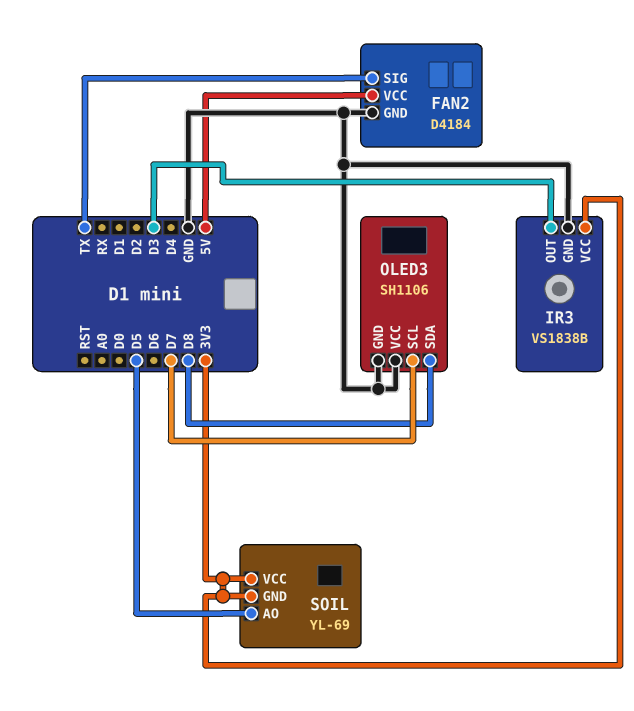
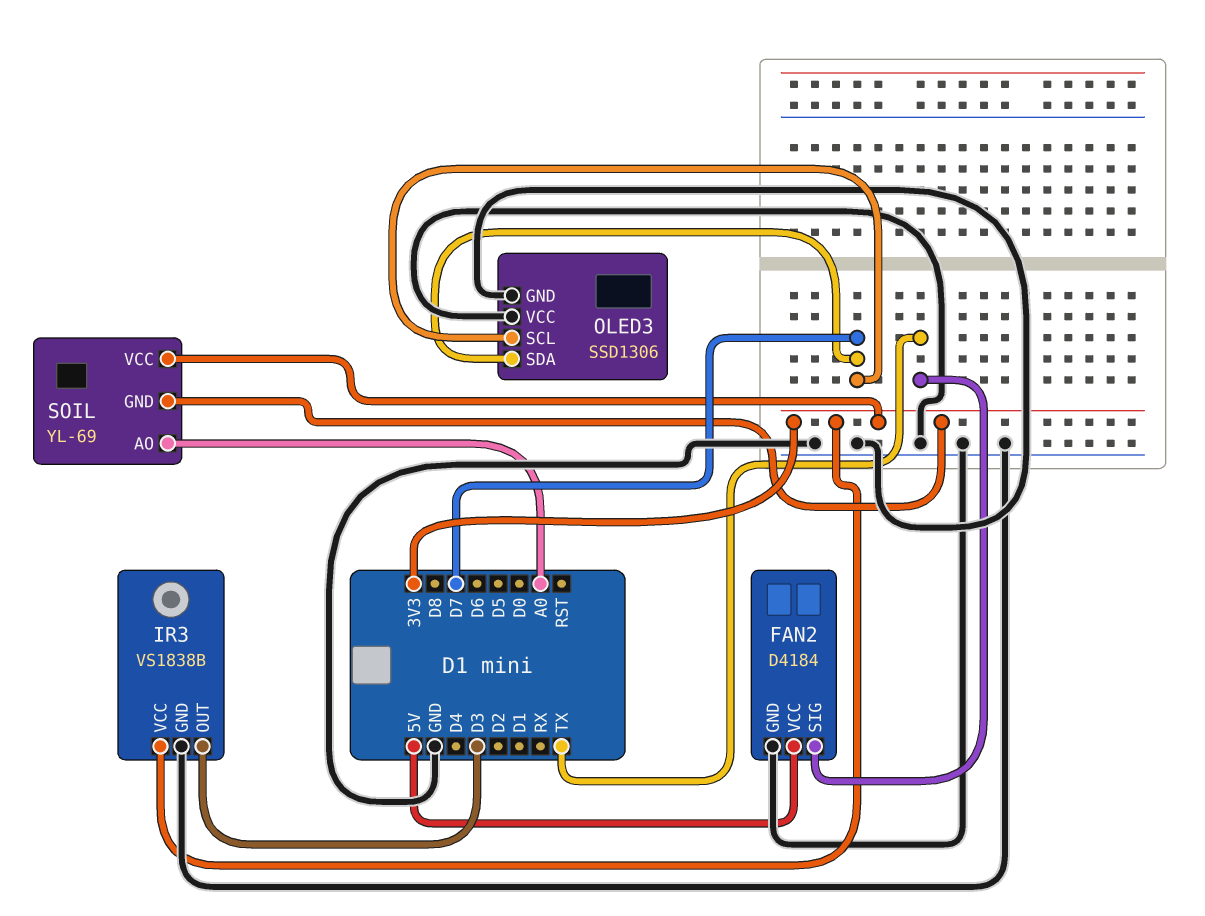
OLED3: SH1106 -> SSD1306
OLED3 pin SDA: D8 -> D7
SOIL pin AO: D5 -> A0

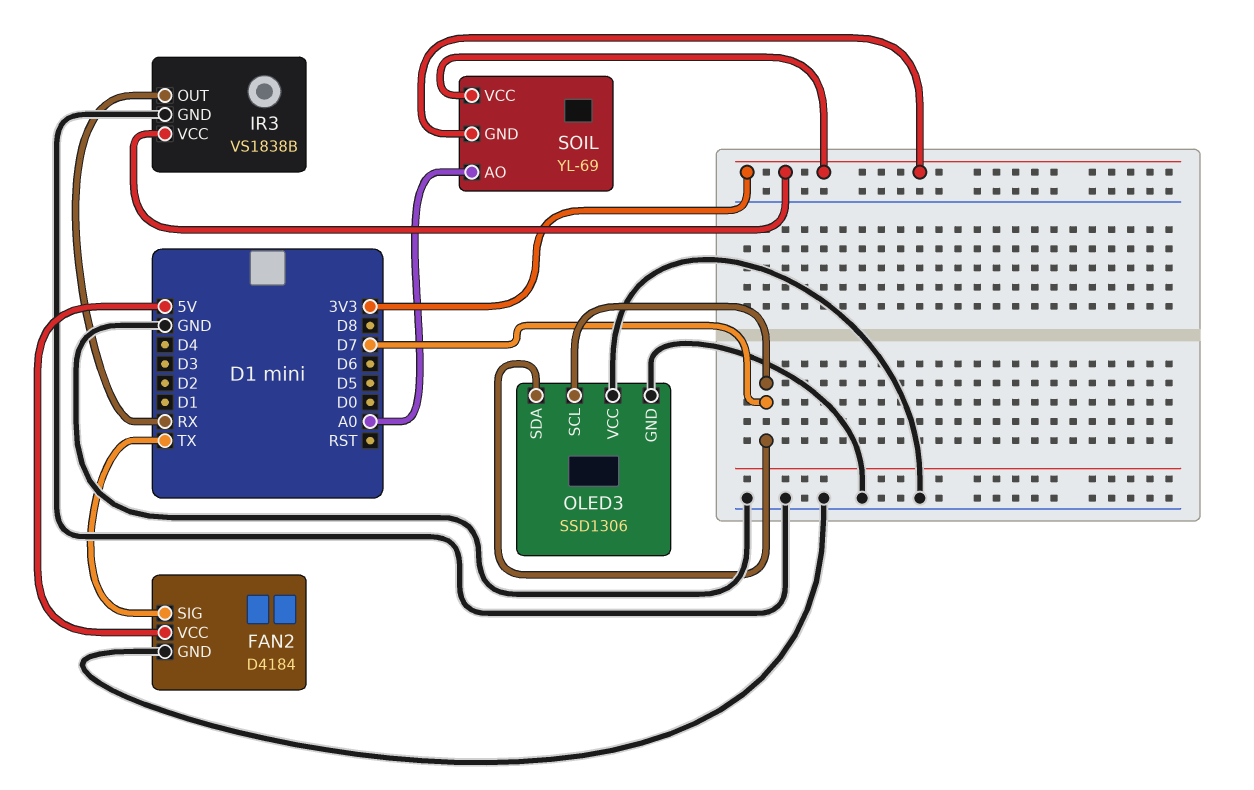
IR3 pin OUT: D3 -> RX

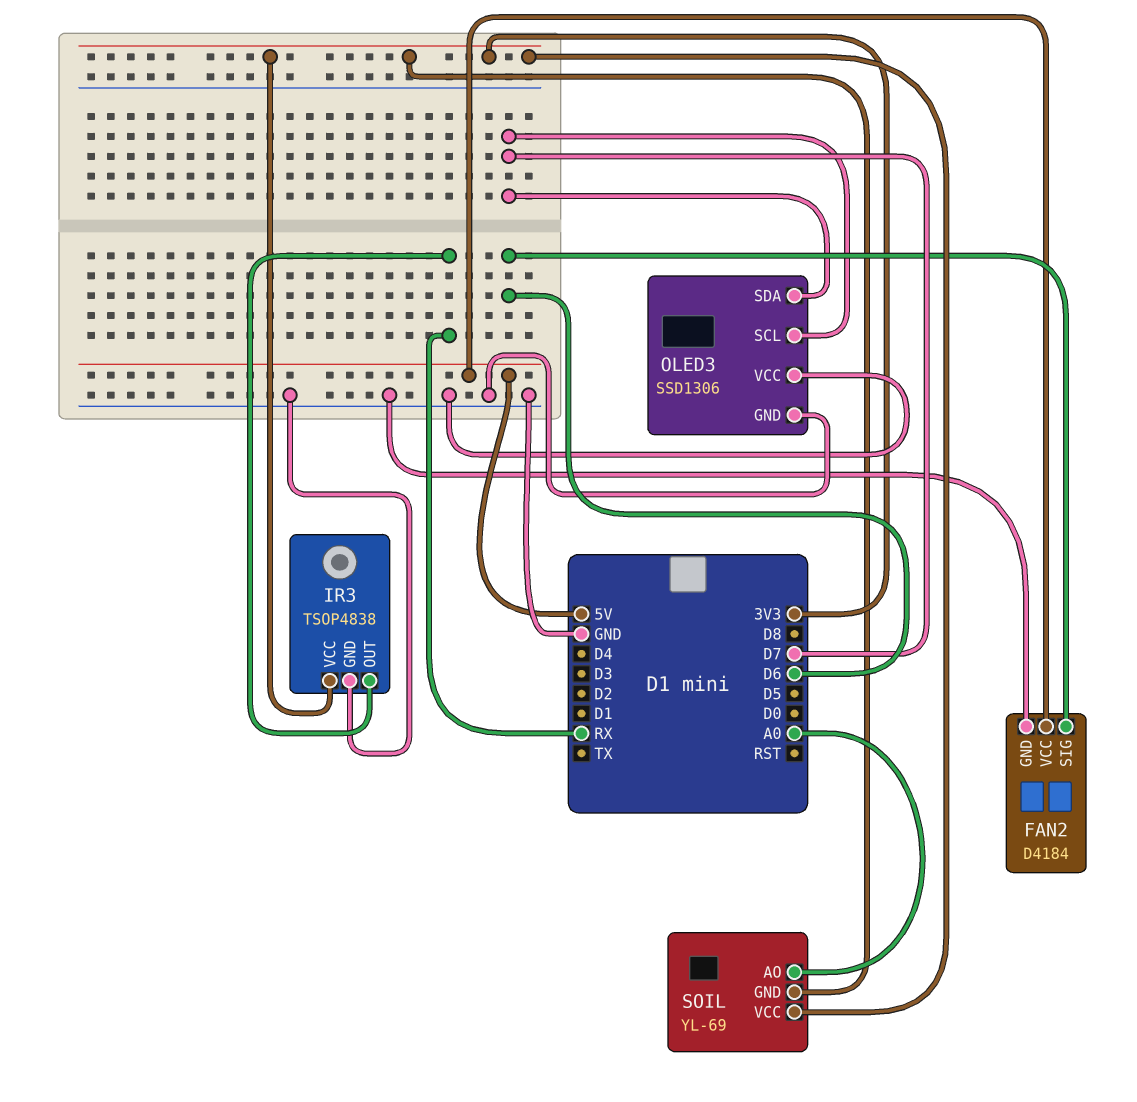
FAN2 pin SIG: TX -> D6
IR3: VS1838B -> TSOP4838

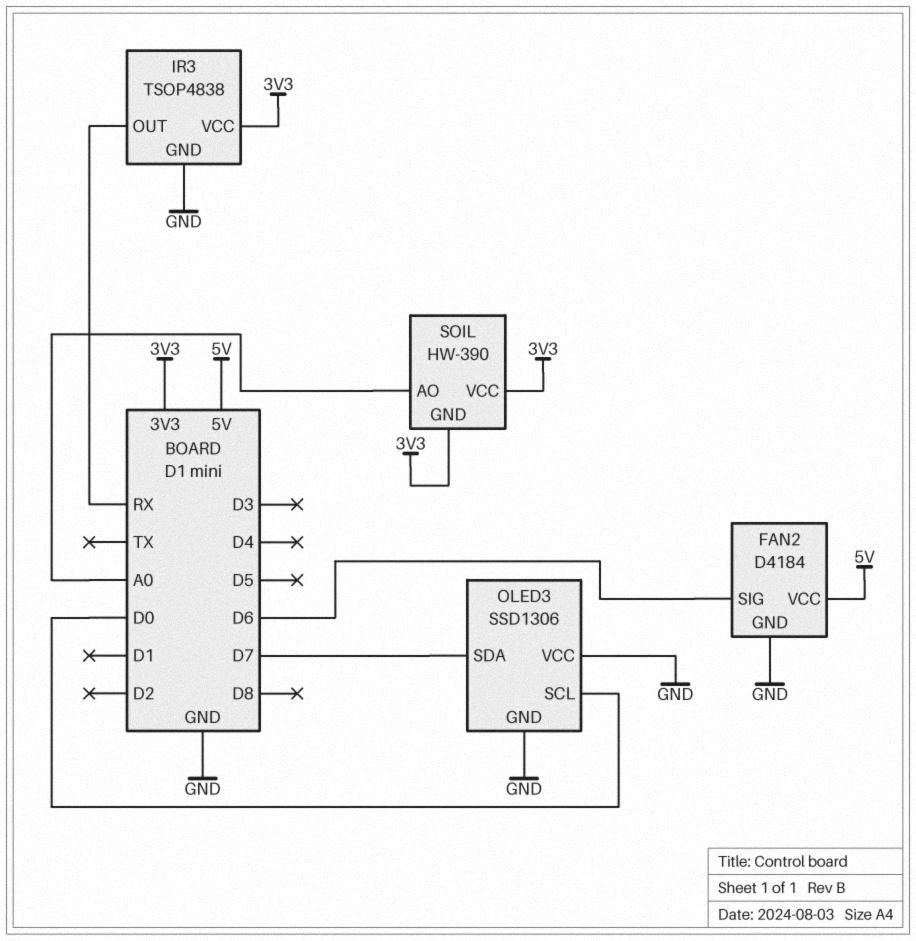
OLED3 pin SCL: D7 -> D0
SOIL: YL-69 -> HW-390

